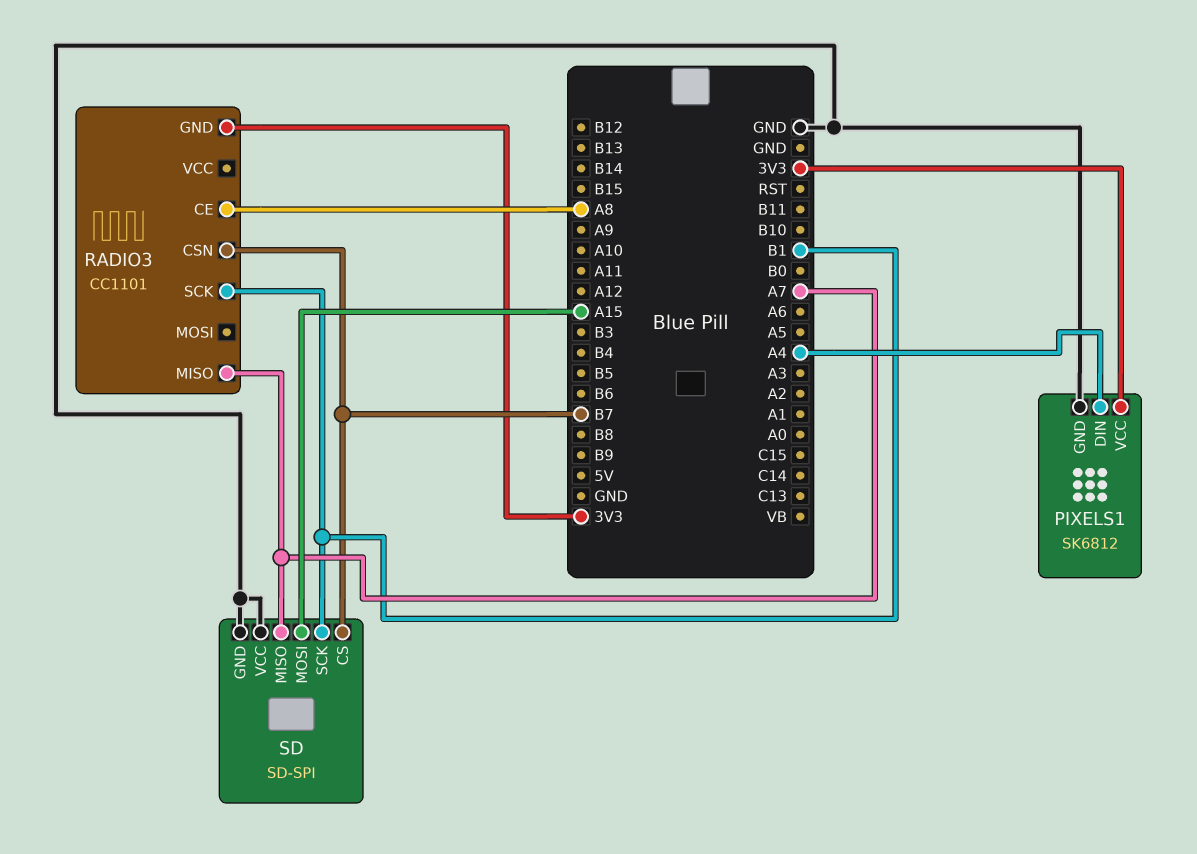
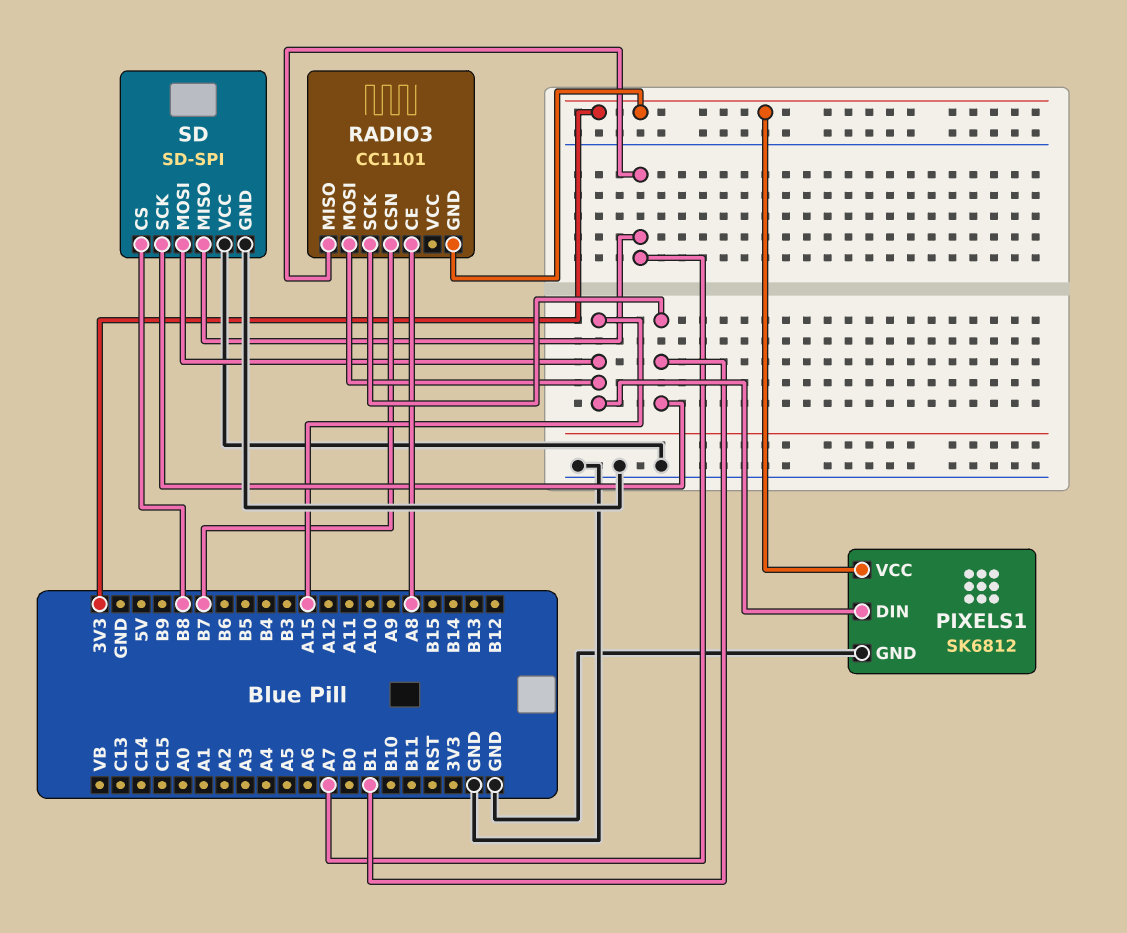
PIXELS1 pin DIN: A4 -> A15
RADIO3 pin MOSI: none -> A15
SD pin CS: B7 -> B8

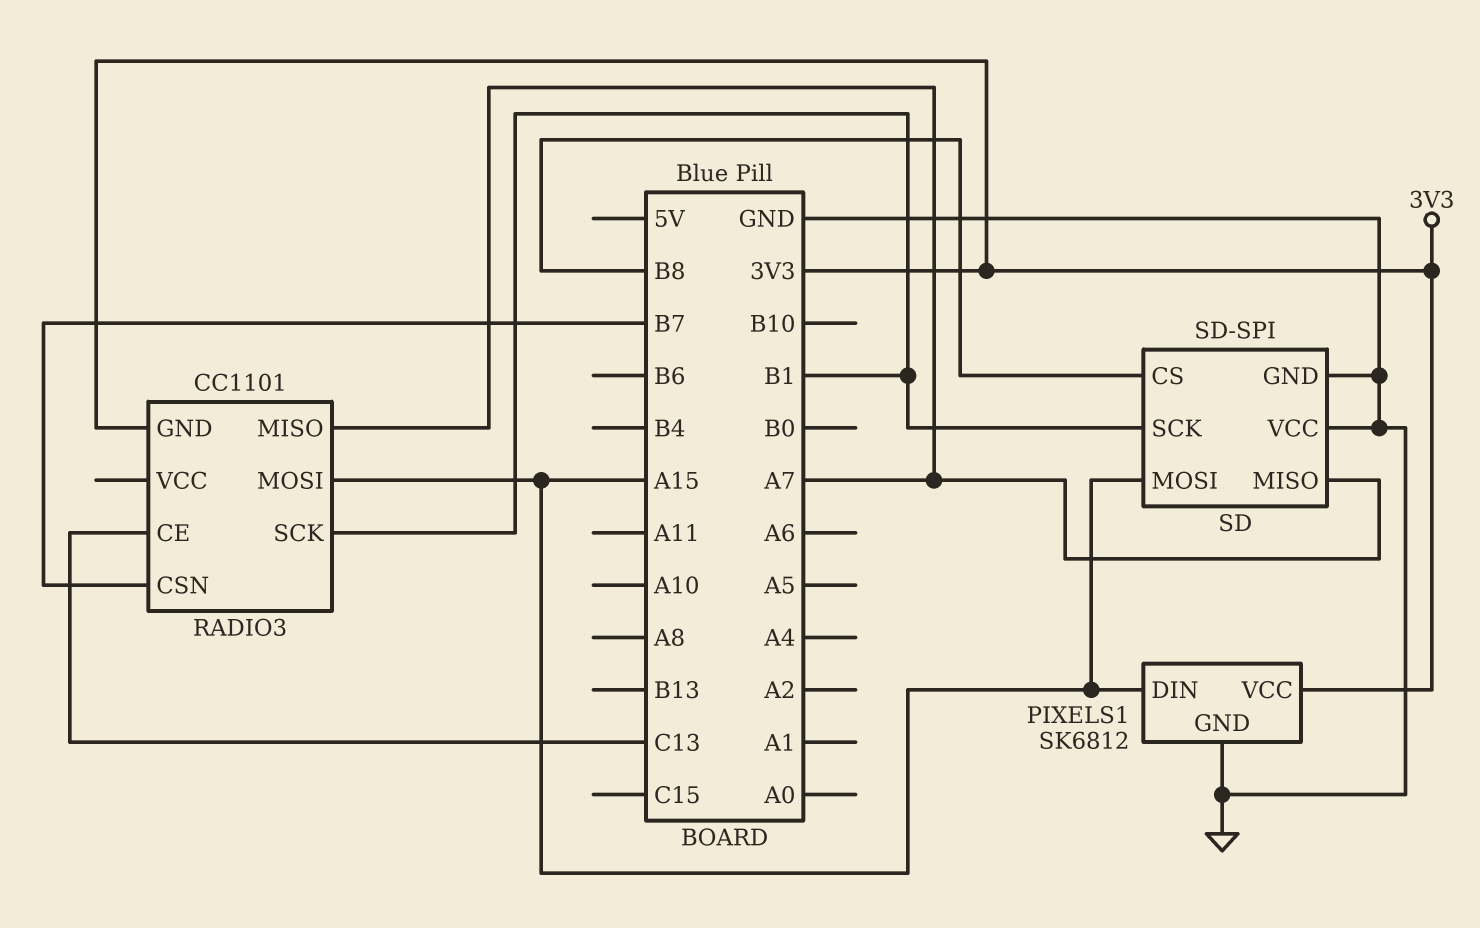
RADIO3 pin CE: A8 -> C13

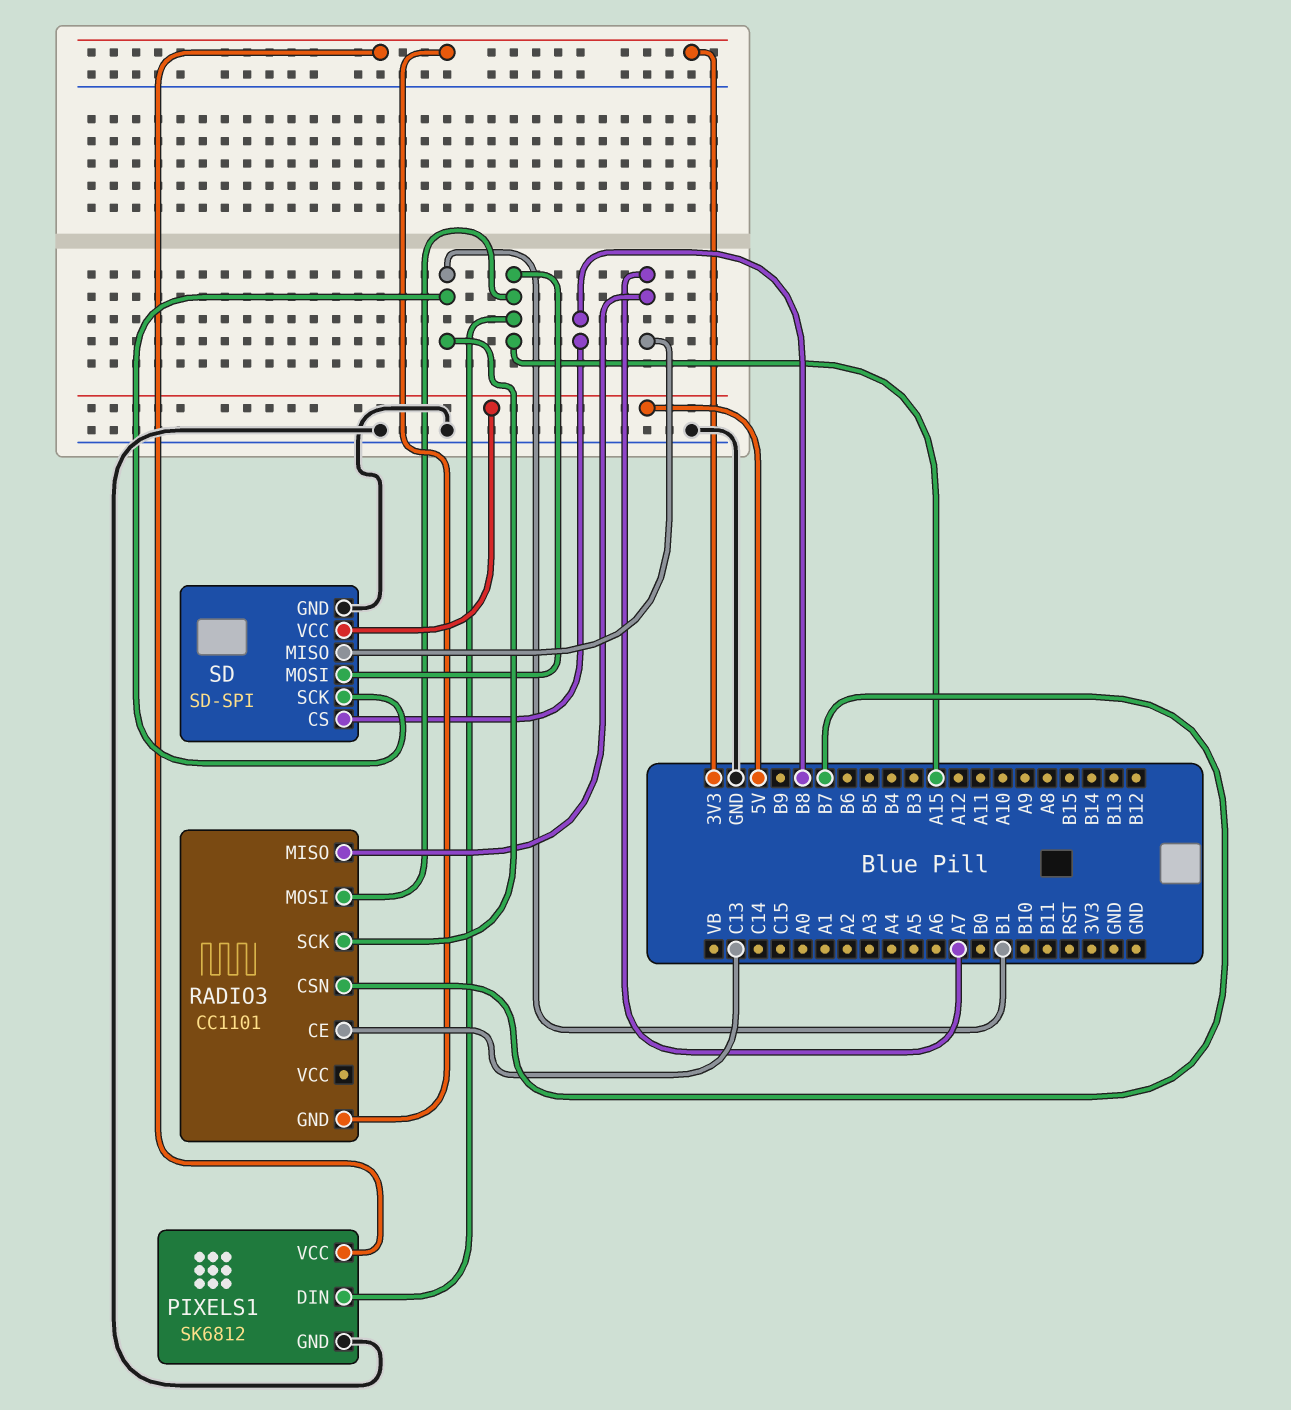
SD pin VCC: GND -> 5V

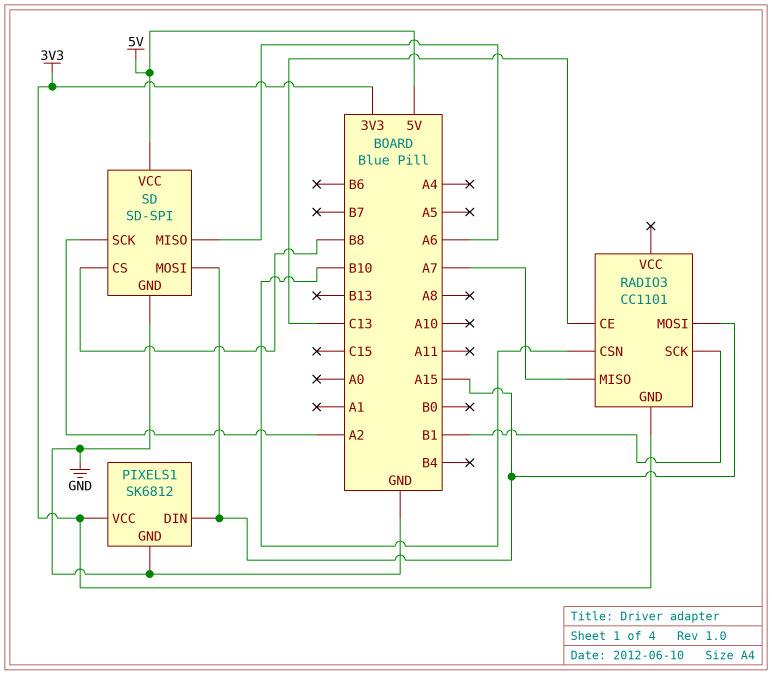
RADIO3 pin CSN: B7 -> B10
SD pin MISO: A7 -> A6
SD pin SCK: B1 -> A2

